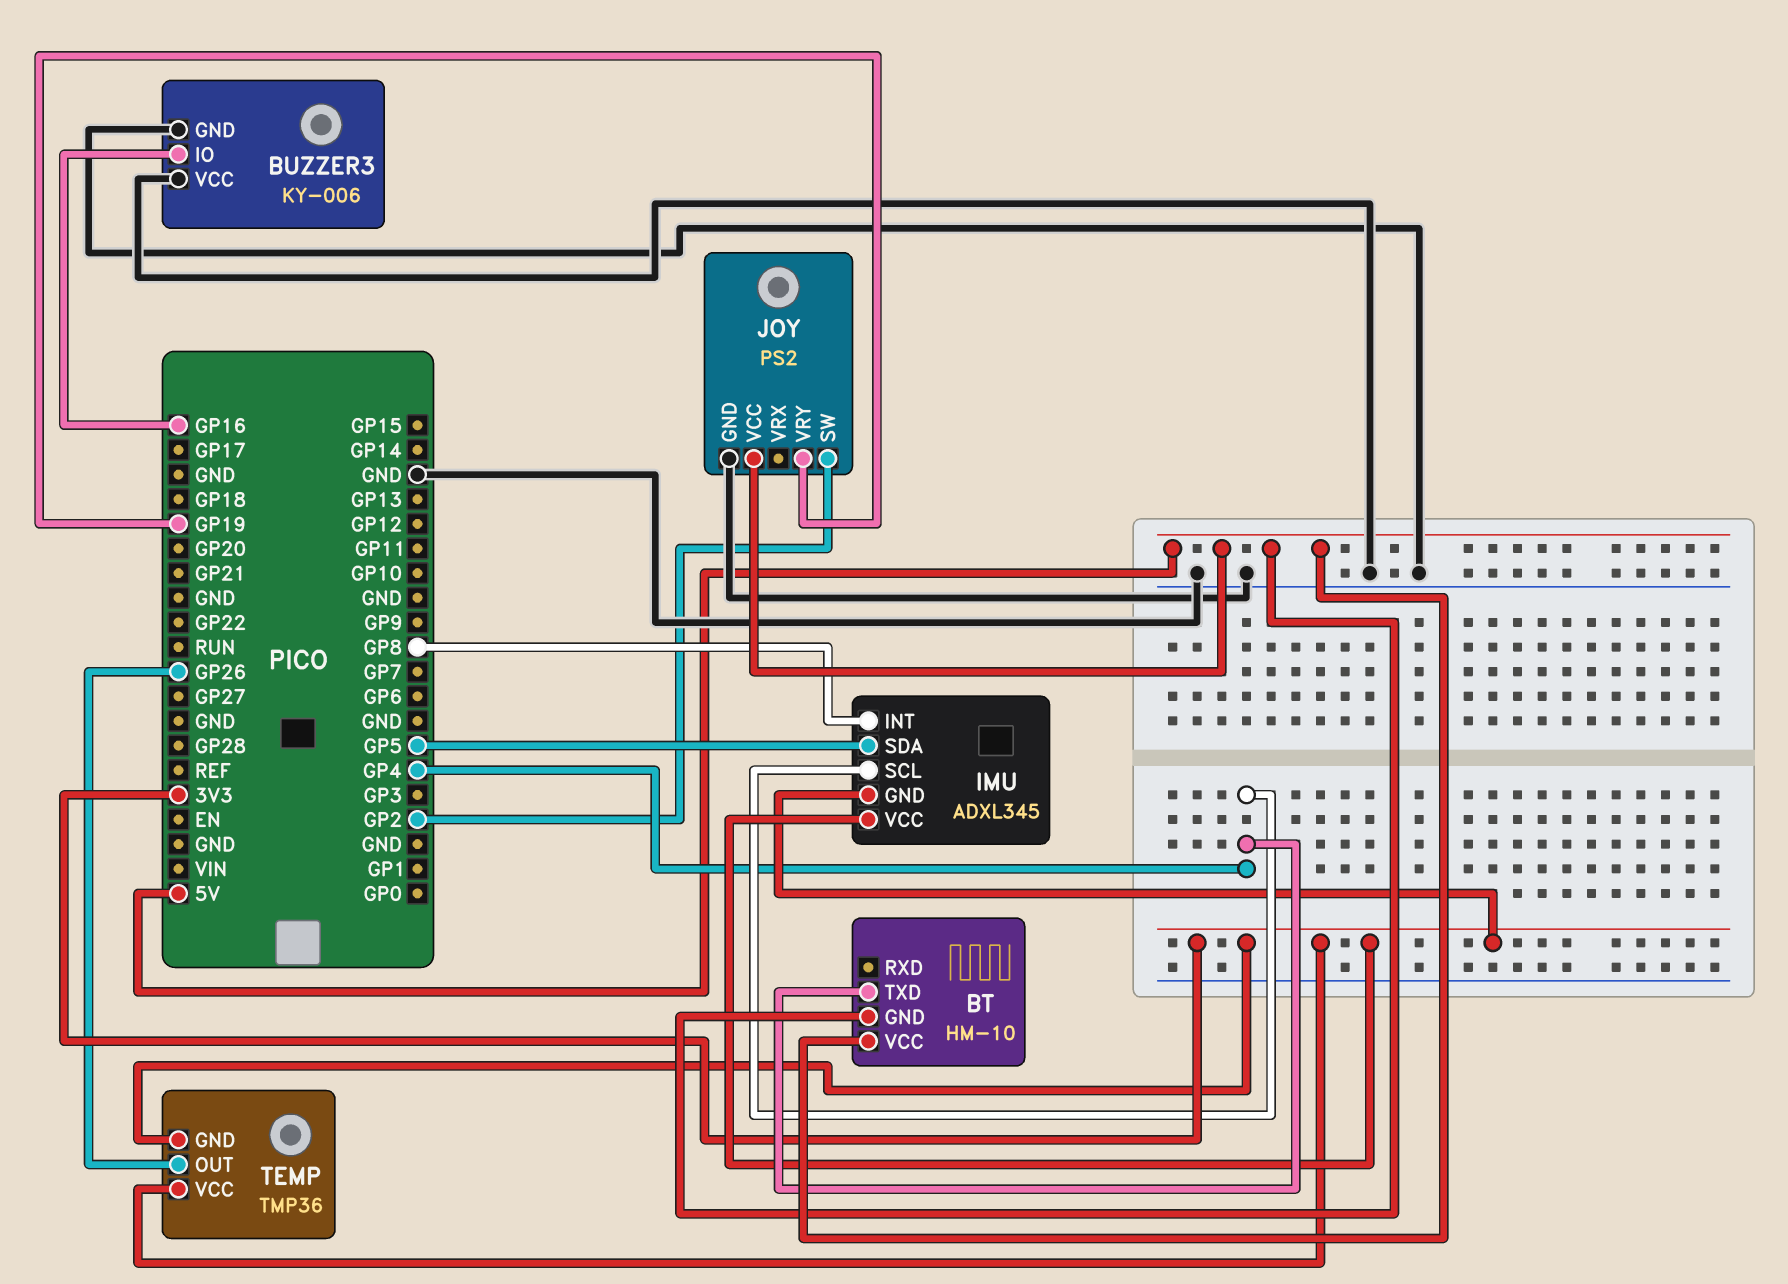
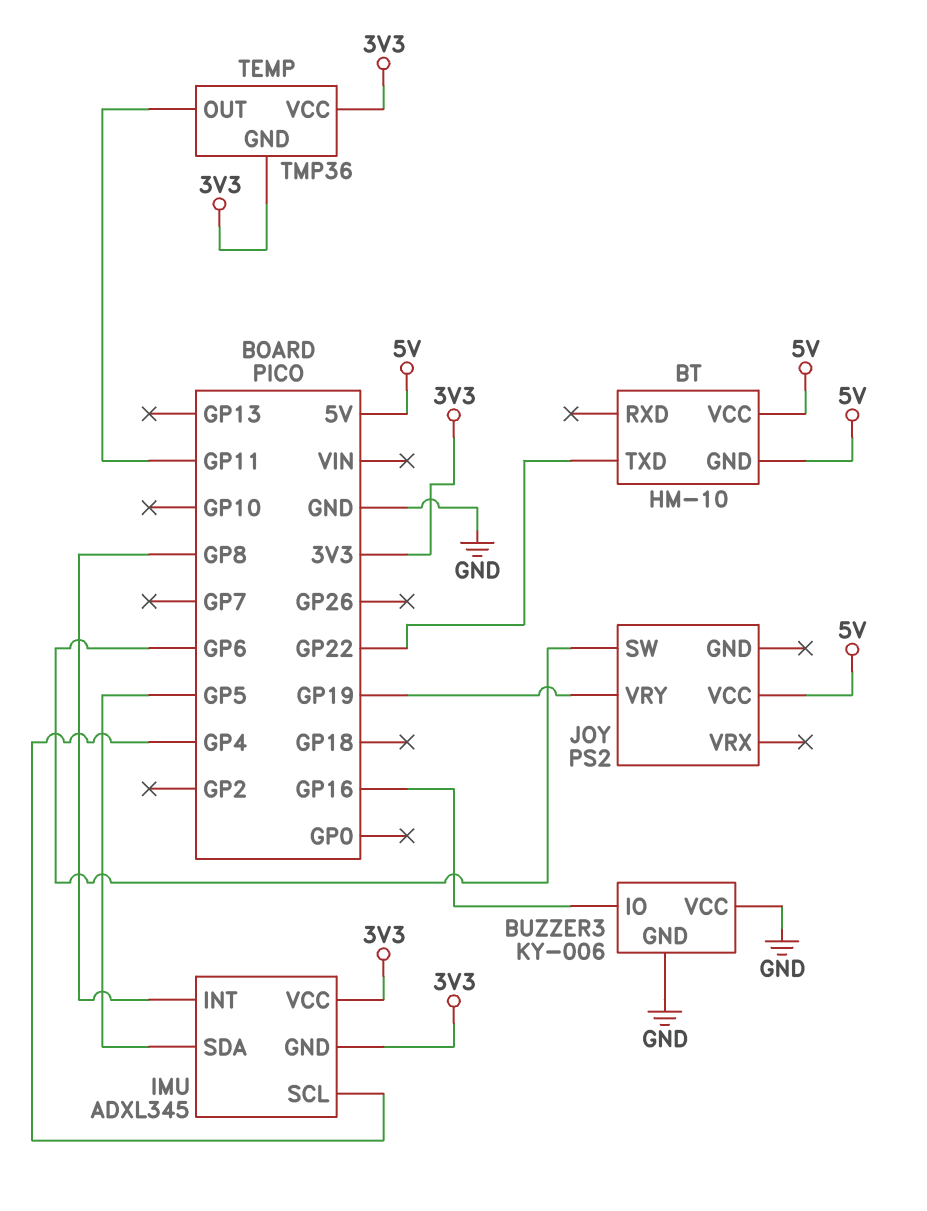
BT pin TXD: GP4 -> GP22
JOY pin GND: GND -> none
JOY pin SW: GP2 -> GP6
TEMP pin OUT: GP26 -> GP11

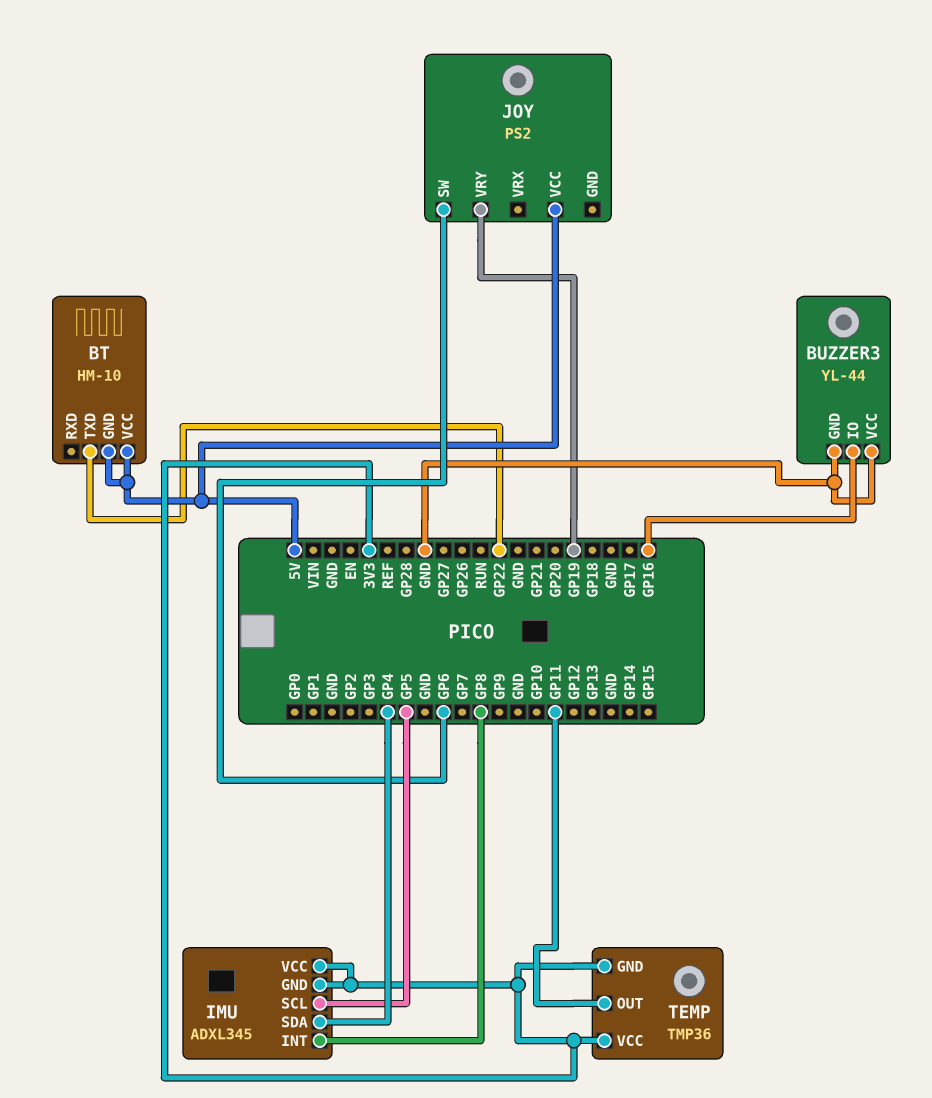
BUZZER3: KY-006 -> YL-44
IMU pin SCL: GP4 -> GP5
IMU pin SDA: GP5 -> GP4

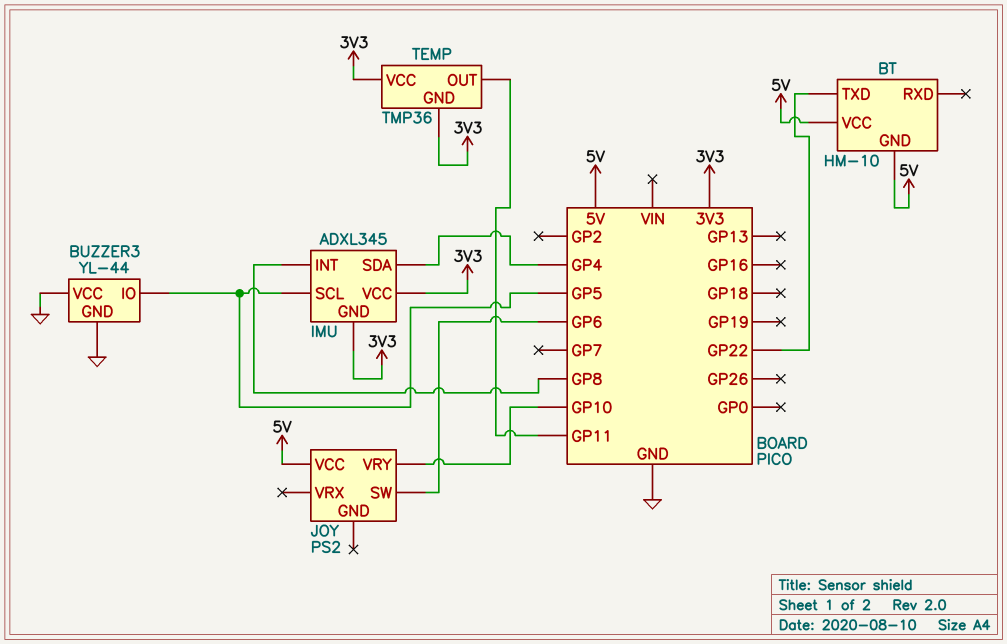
BUZZER3 pin IO: GP16 -> GP5
JOY pin VRY: GP19 -> GP10

